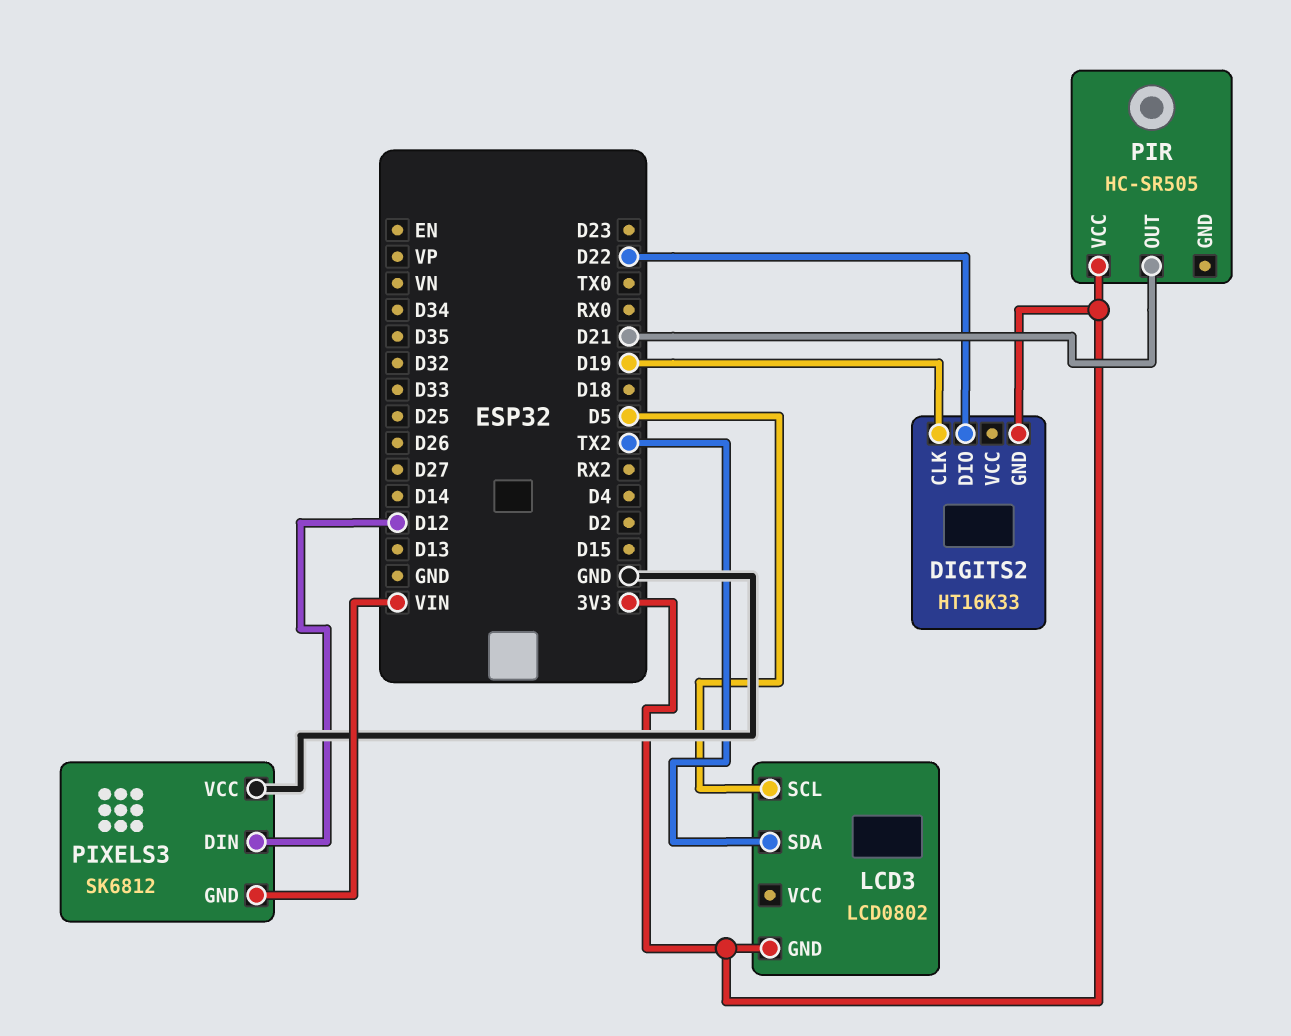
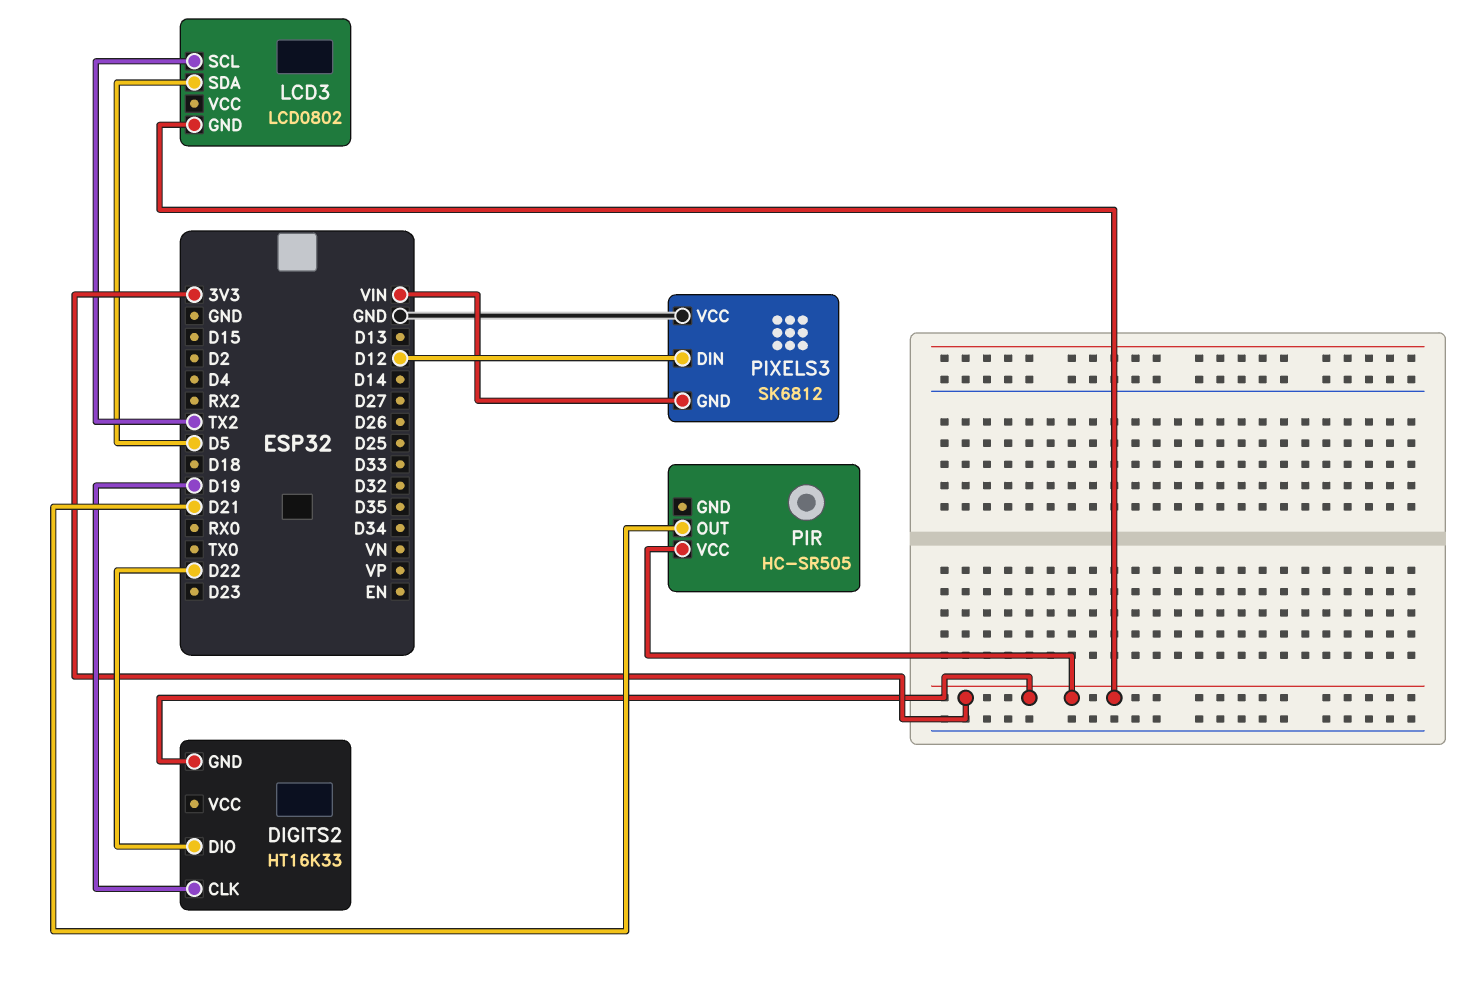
LCD3 pin SCL: D5 -> TX2
LCD3 pin SDA: TX2 -> D5

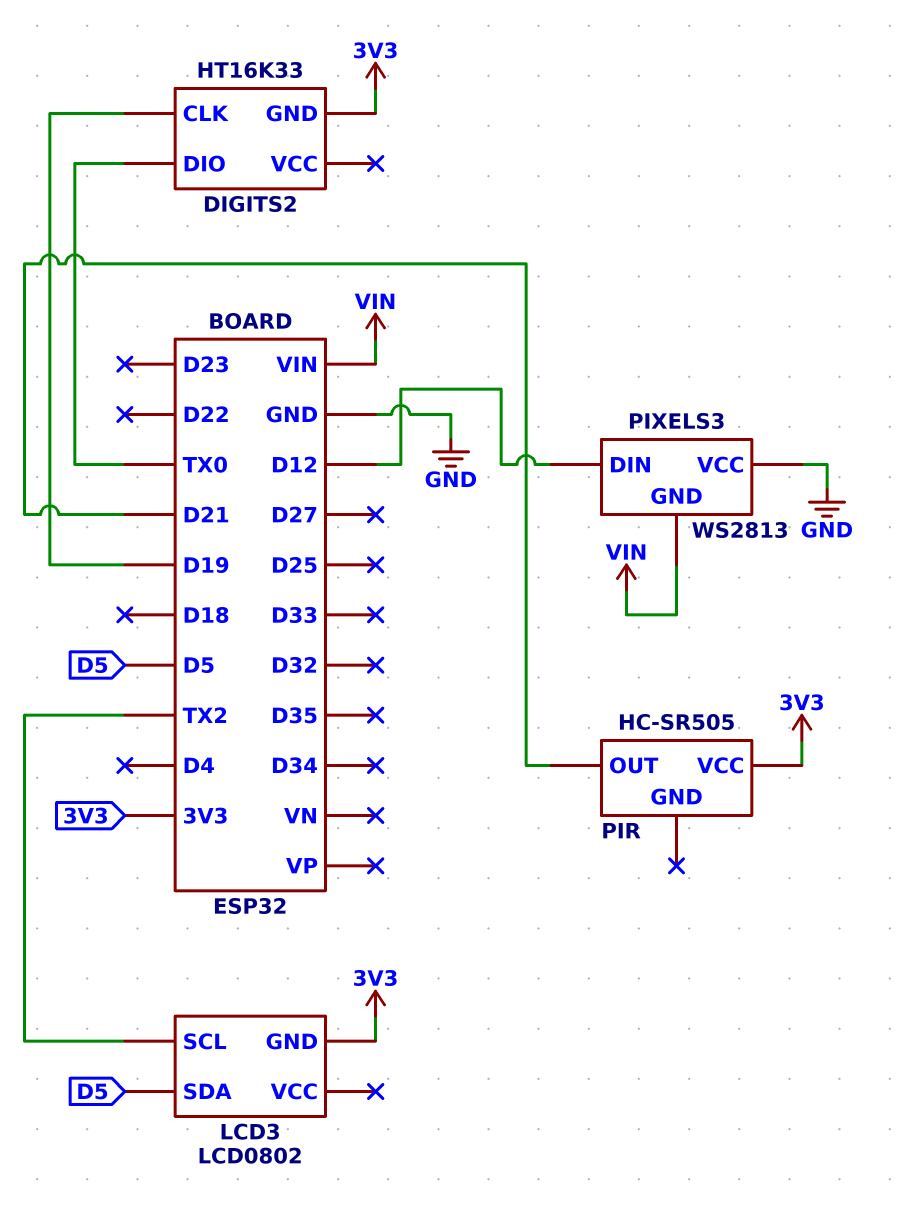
DIGITS2 pin DIO: D22 -> TX0
PIXELS3: SK6812 -> WS2813

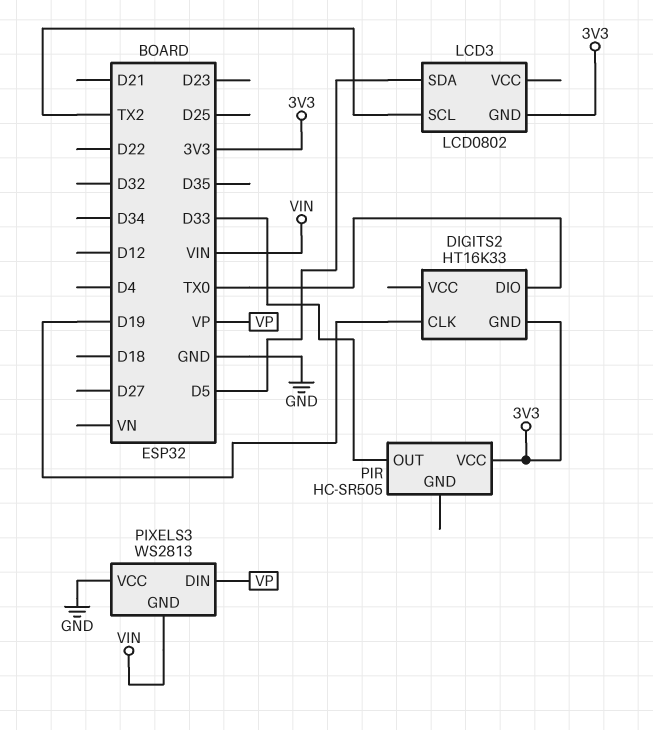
PIR pin OUT: D21 -> D33
PIXELS3 pin DIN: D12 -> VP

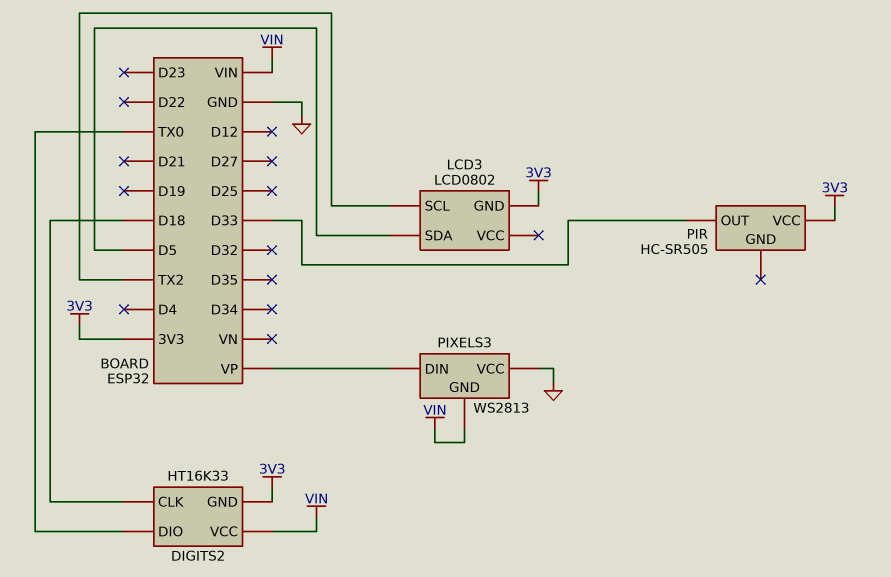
DIGITS2 pin CLK: D19 -> D18
DIGITS2 pin VCC: none -> VIN

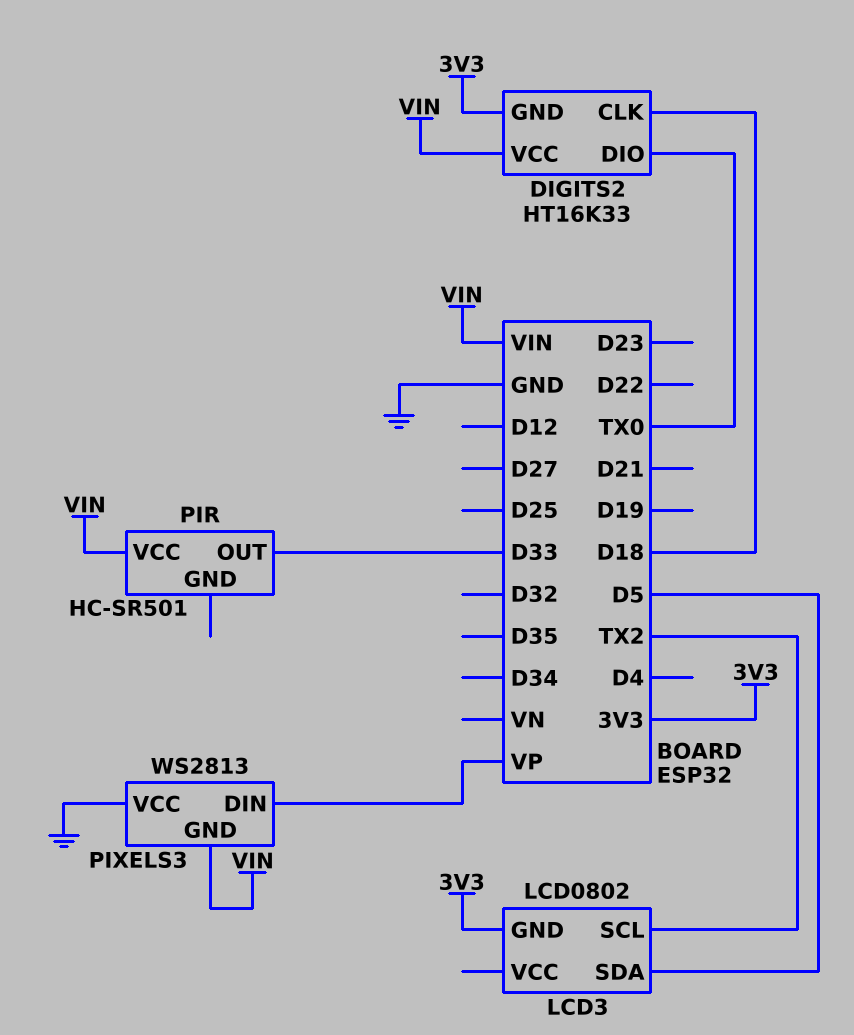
PIR: HC-SR505 -> HC-SR501
PIR pin VCC: 3V3 -> VIN

